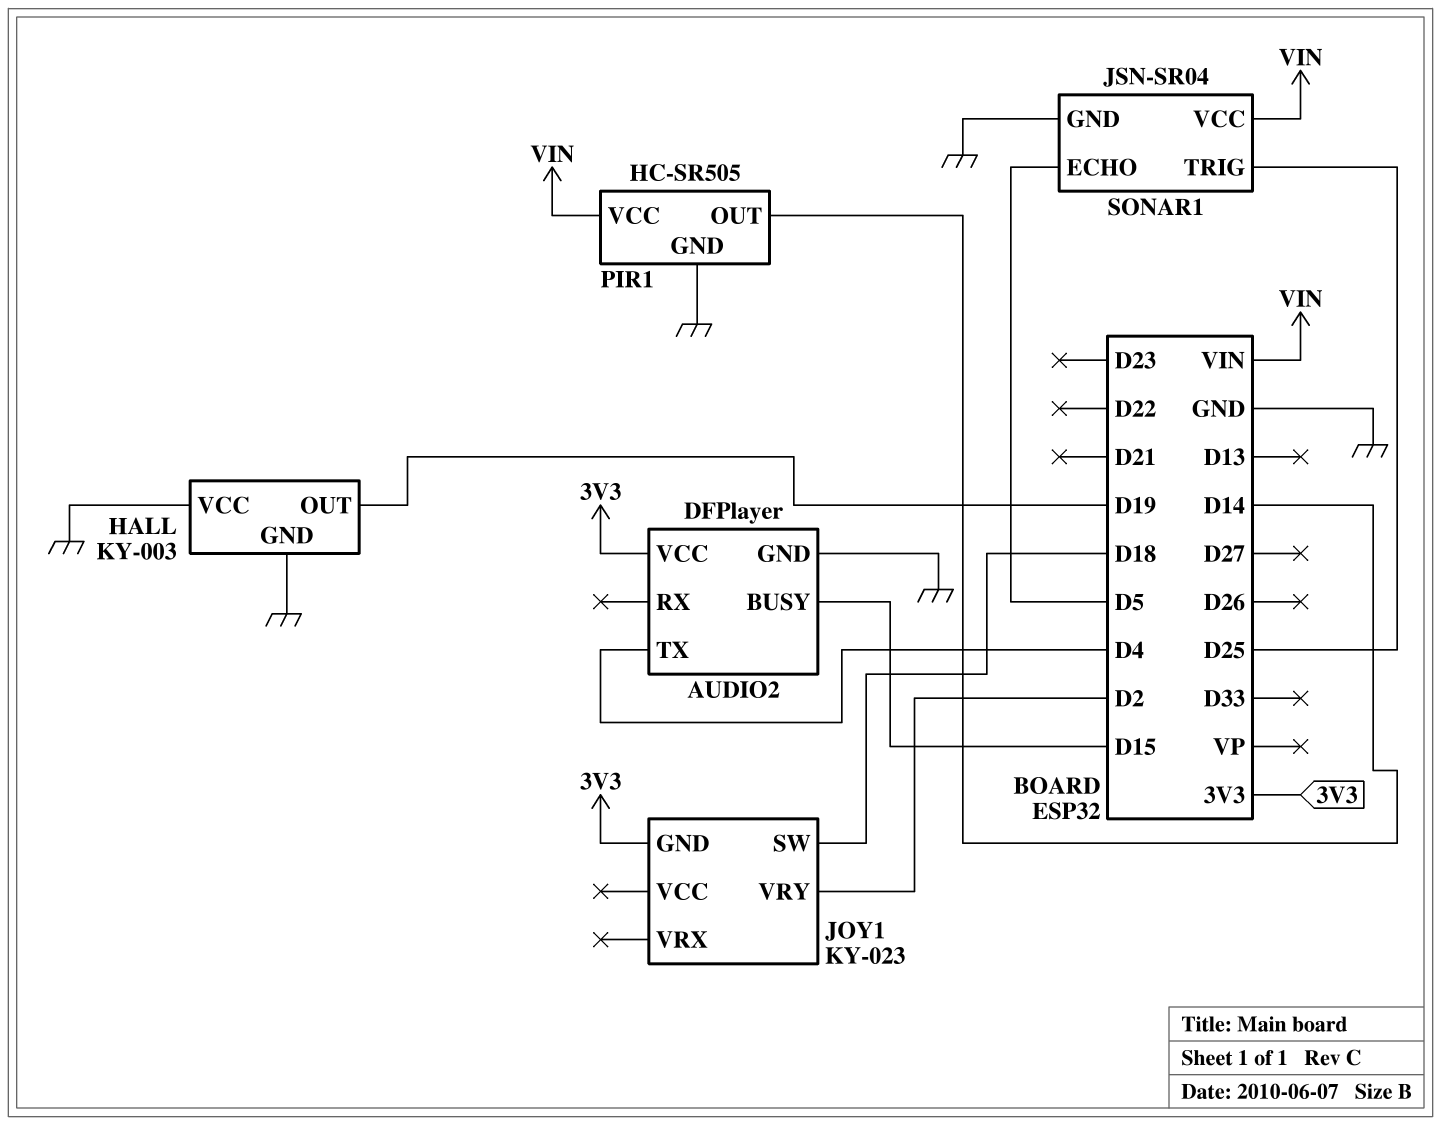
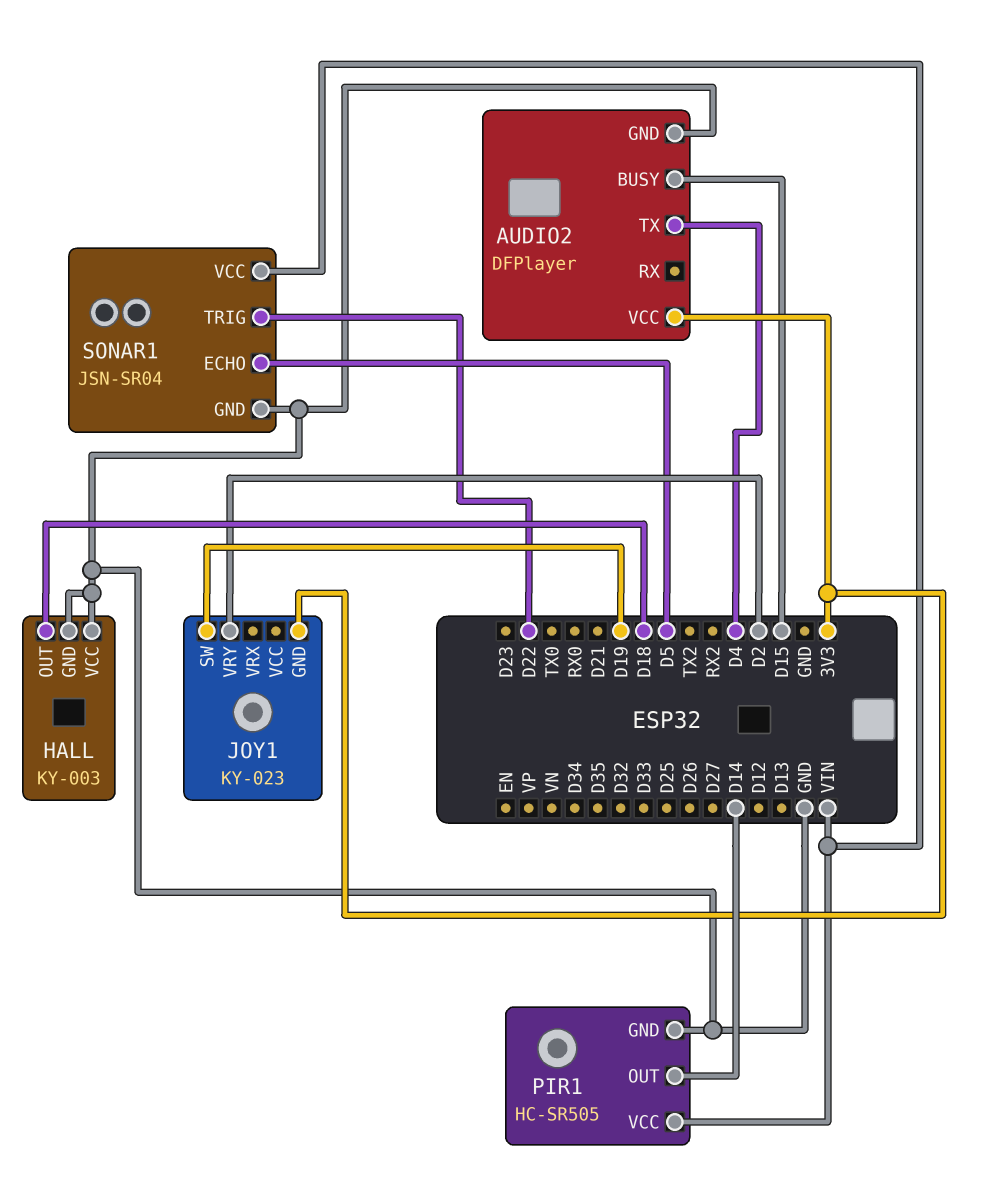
HALL pin OUT: D19 -> D18
JOY1 pin SW: D18 -> D19
SONAR1 pin TRIG: D25 -> D22

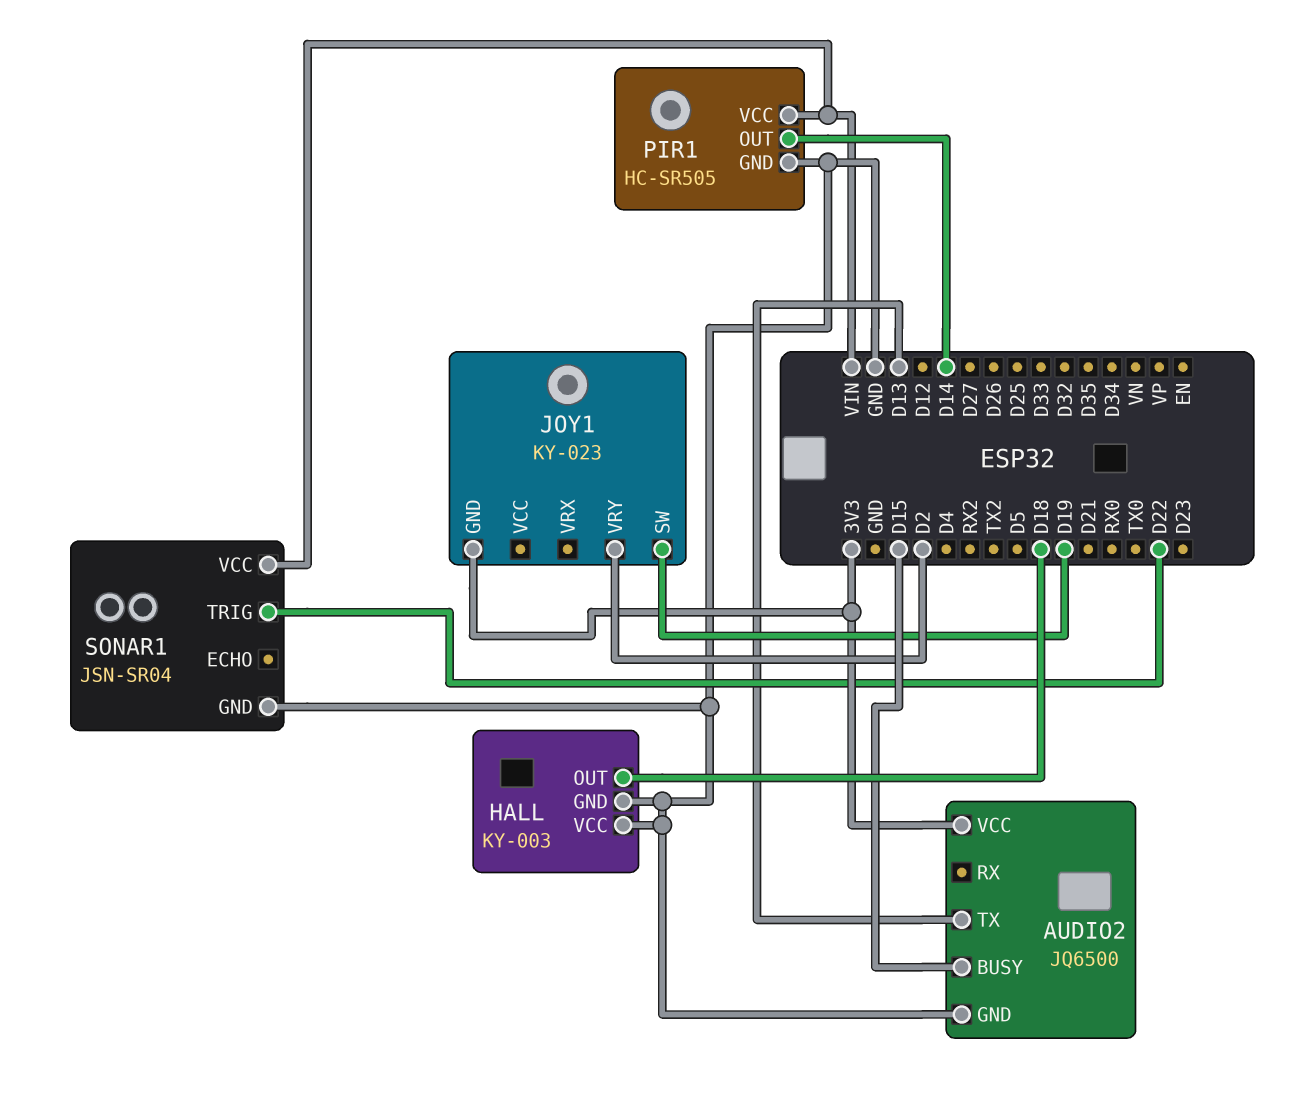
AUDIO2: DFPlayer -> JQ6500
AUDIO2 pin TX: D4 -> D13
SONAR1 pin ECHO: D5 -> none

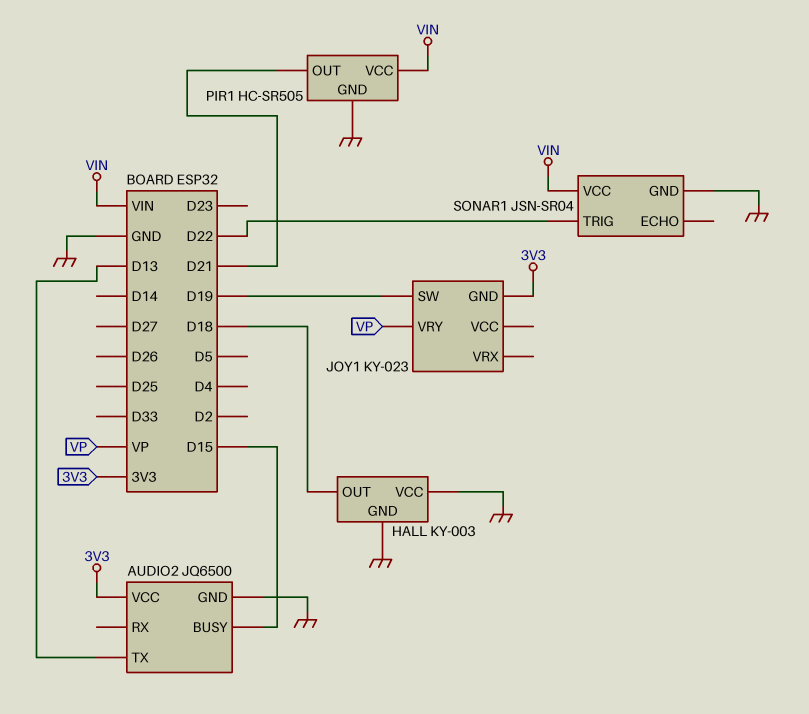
JOY1 pin VRY: D2 -> VP
PIR1 pin OUT: D14 -> D21

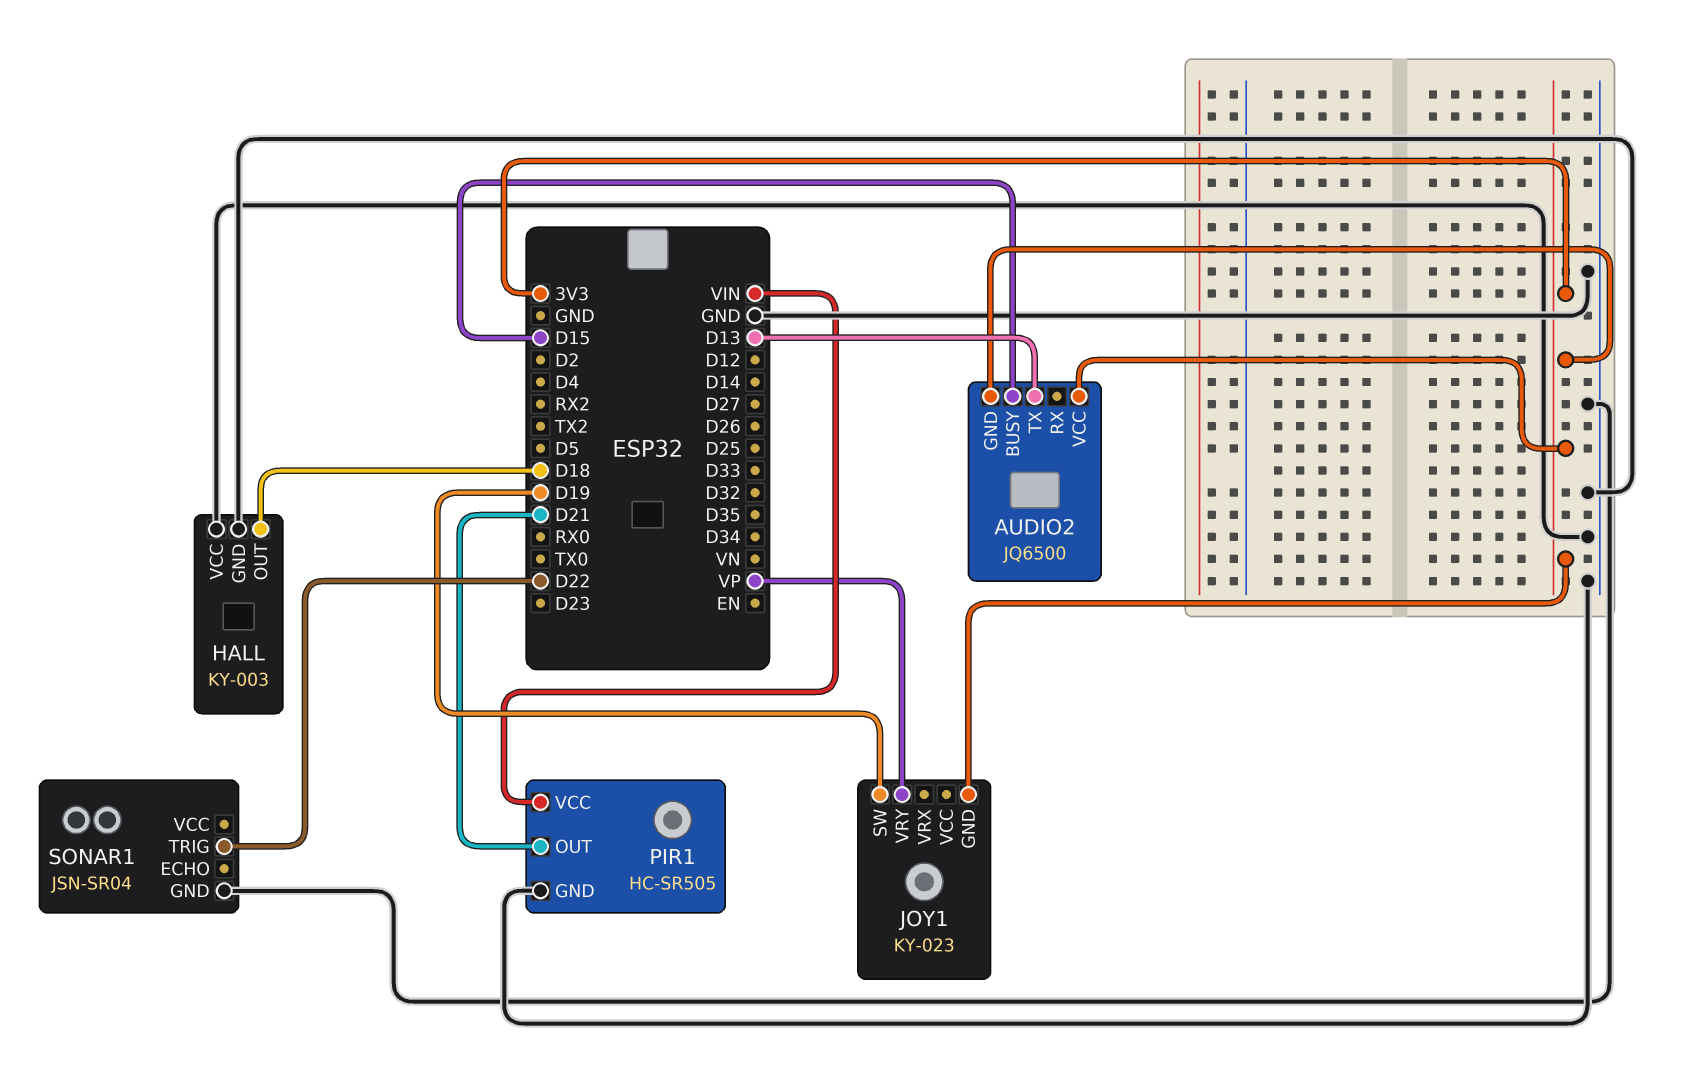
AUDIO2 pin GND: GND -> 3V3
SONAR1 pin VCC: VIN -> none

